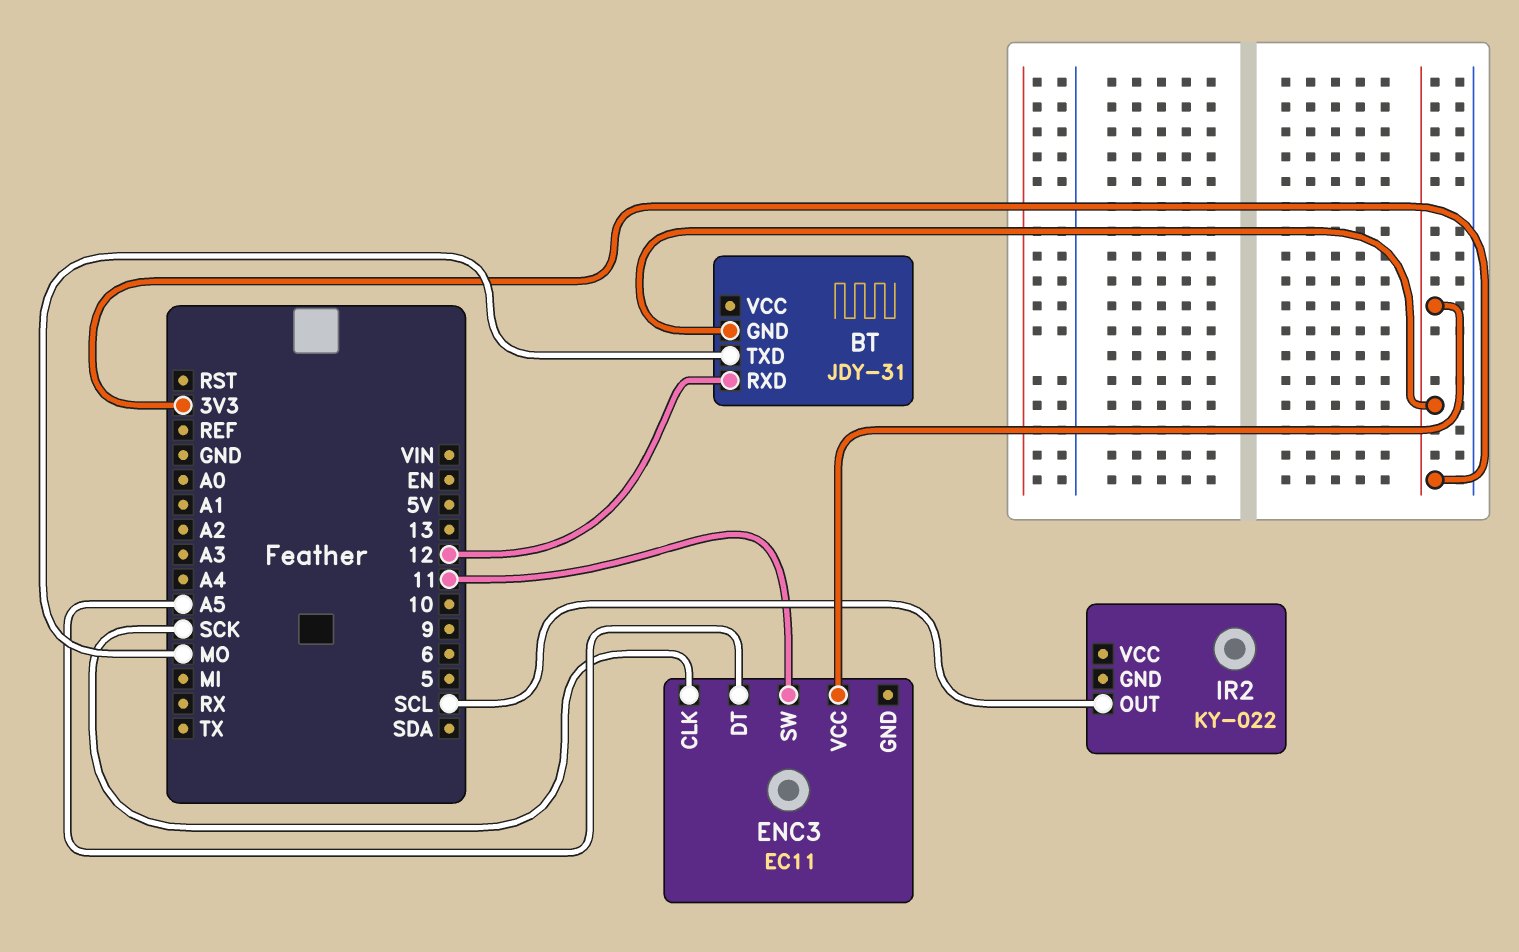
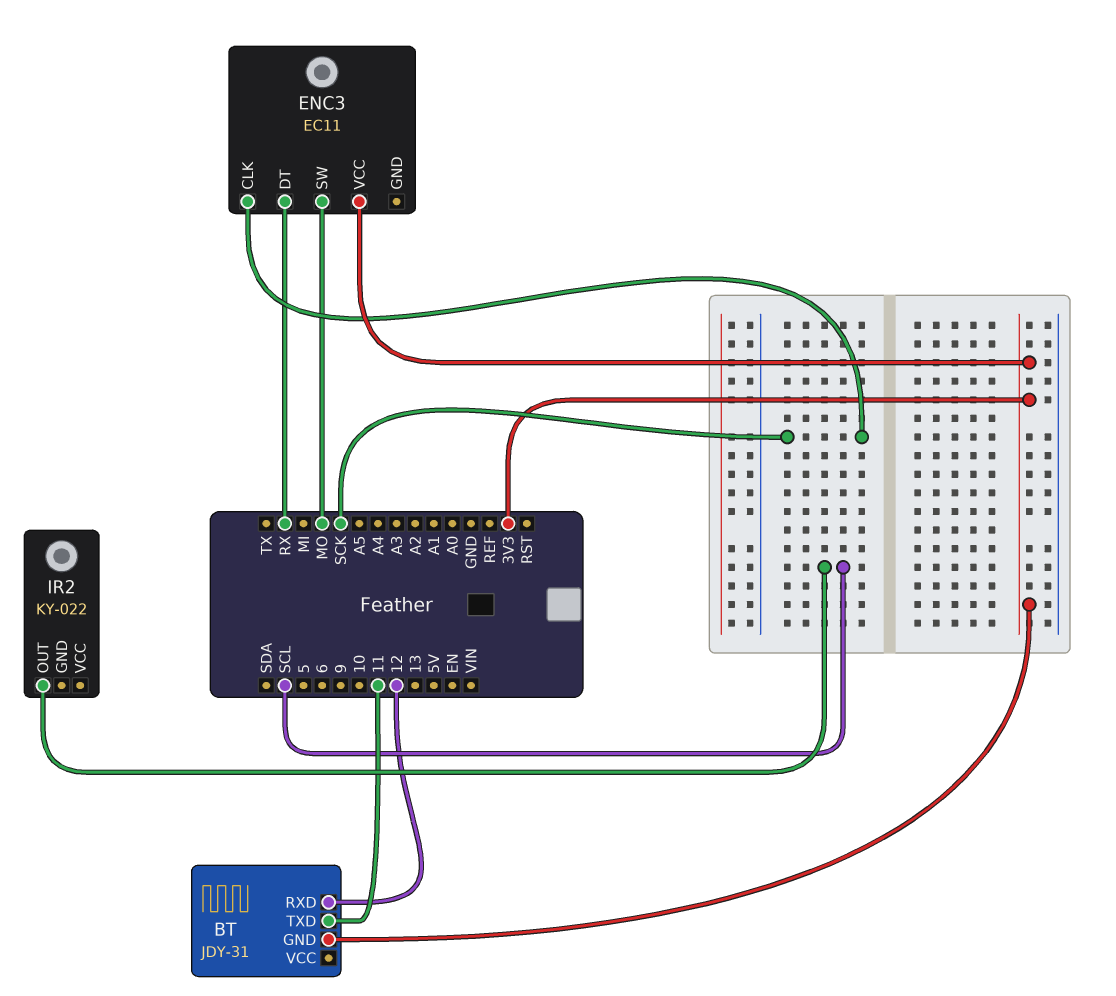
BT pin TXD: MO -> 11
ENC3 pin DT: A5 -> RX
ENC3 pin SW: 11 -> MO

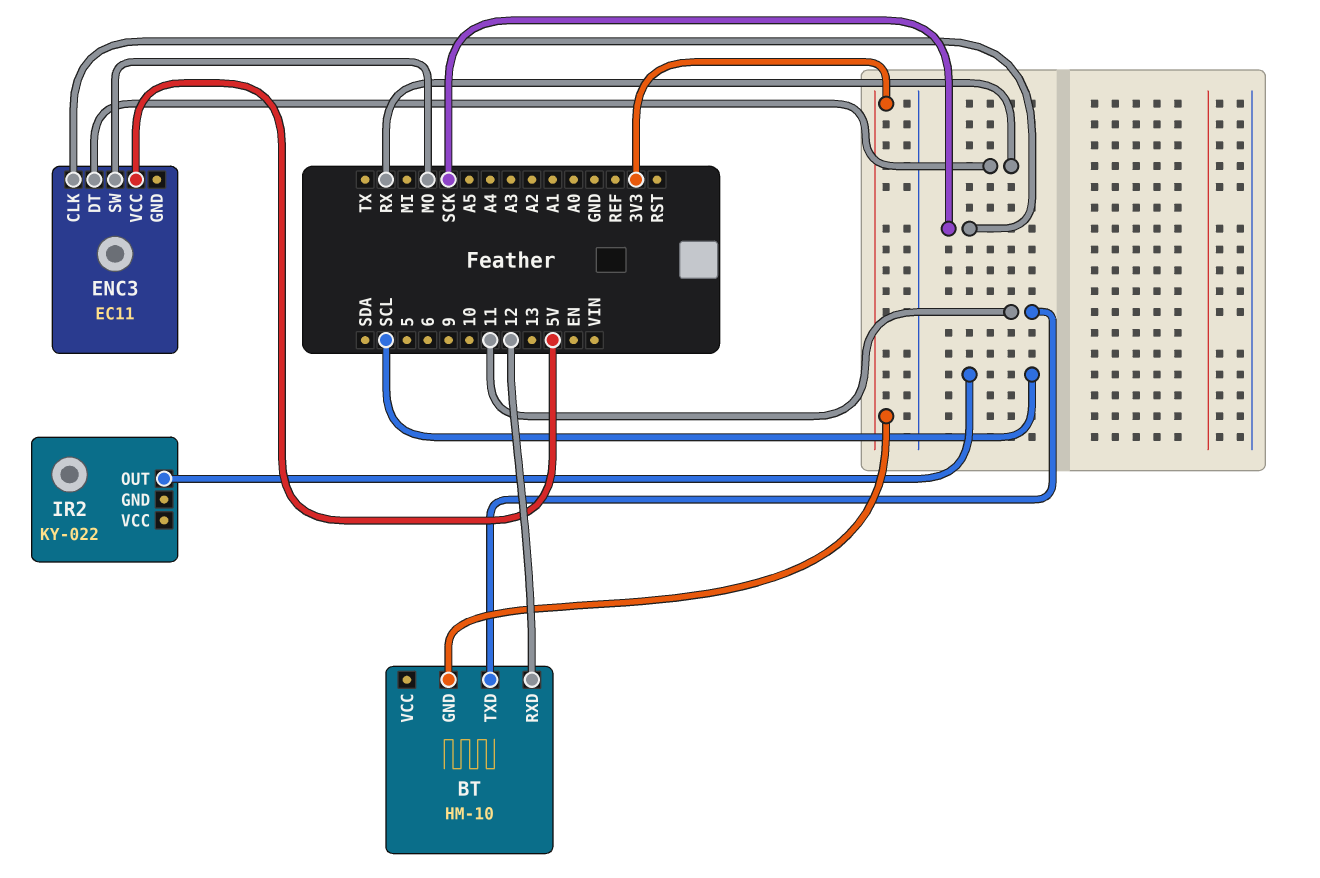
BT: JDY-31 -> HM-10
ENC3 pin VCC: 3V3 -> 5V

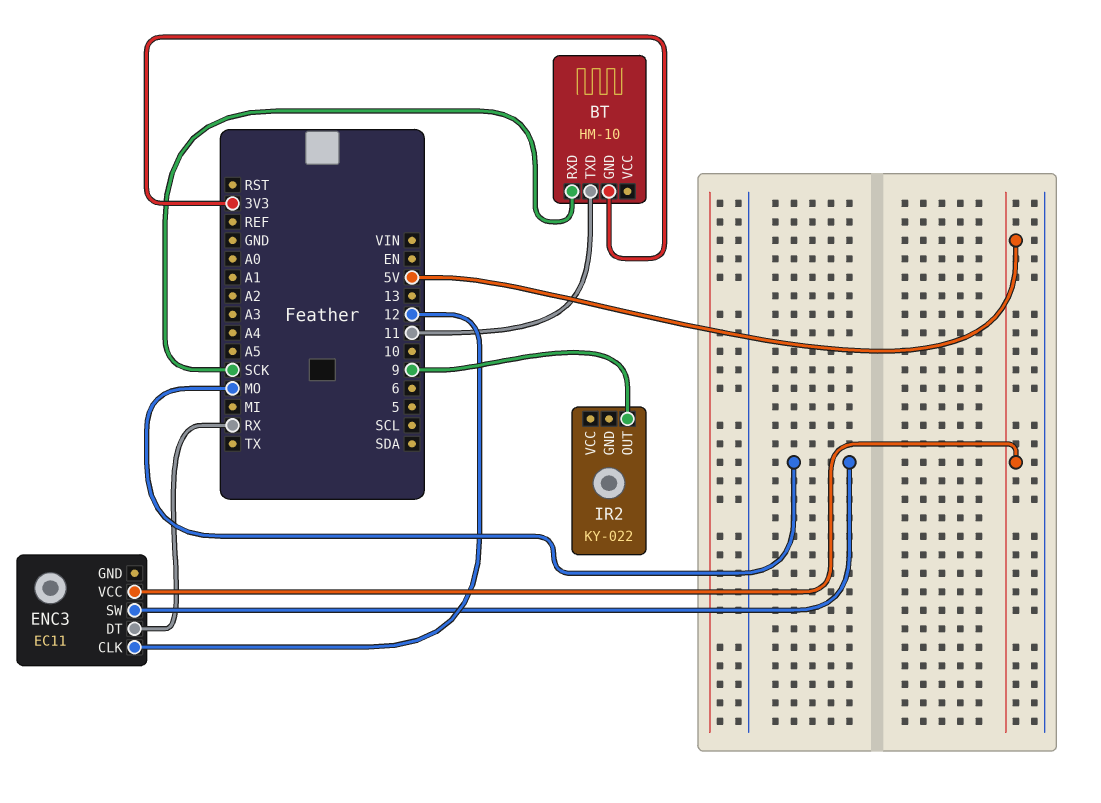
BT pin RXD: 12 -> SCK
ENC3 pin CLK: SCK -> 12
IR2 pin OUT: SCL -> 9

